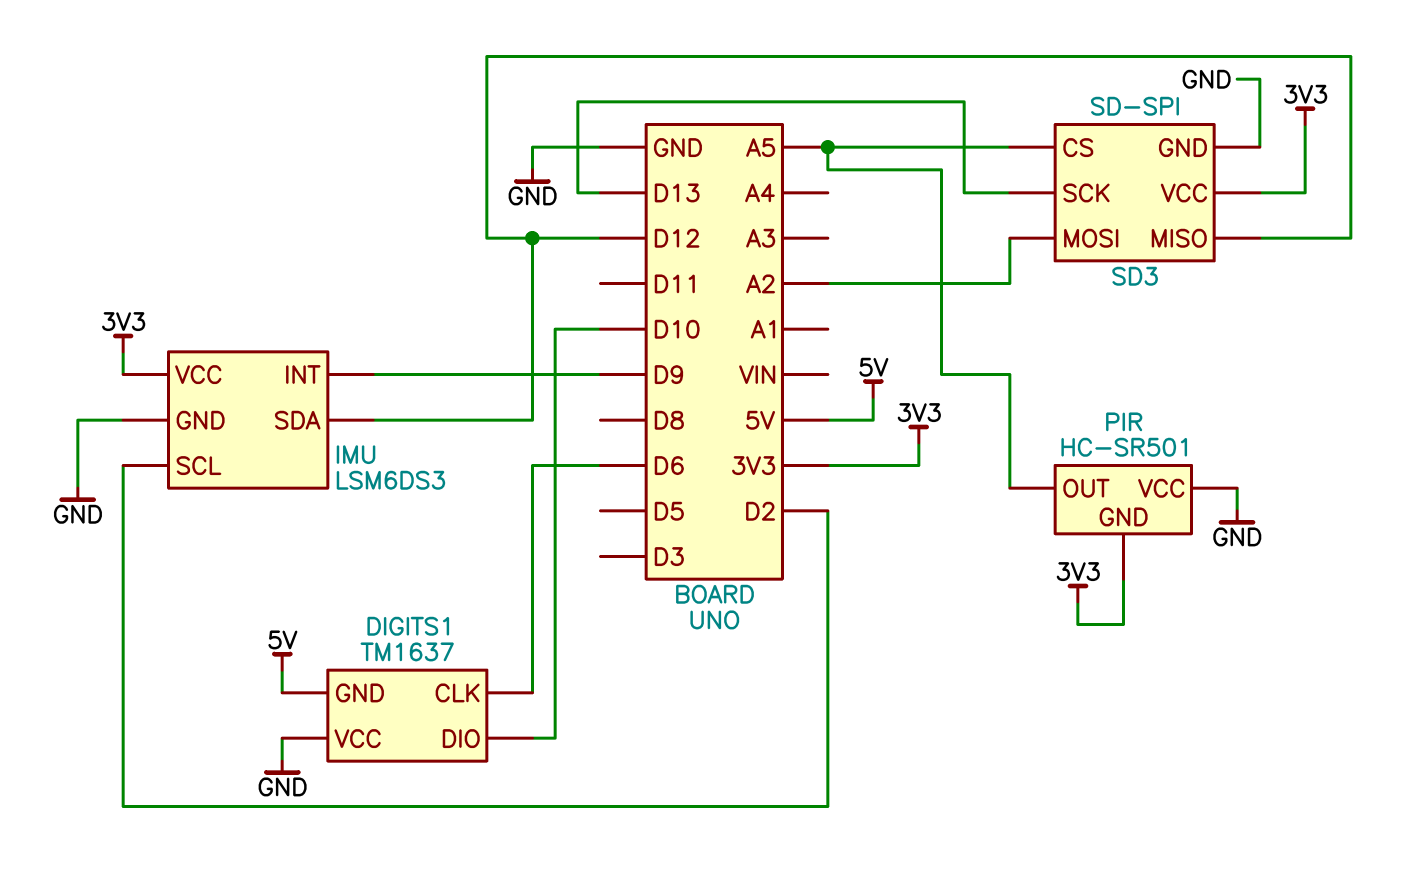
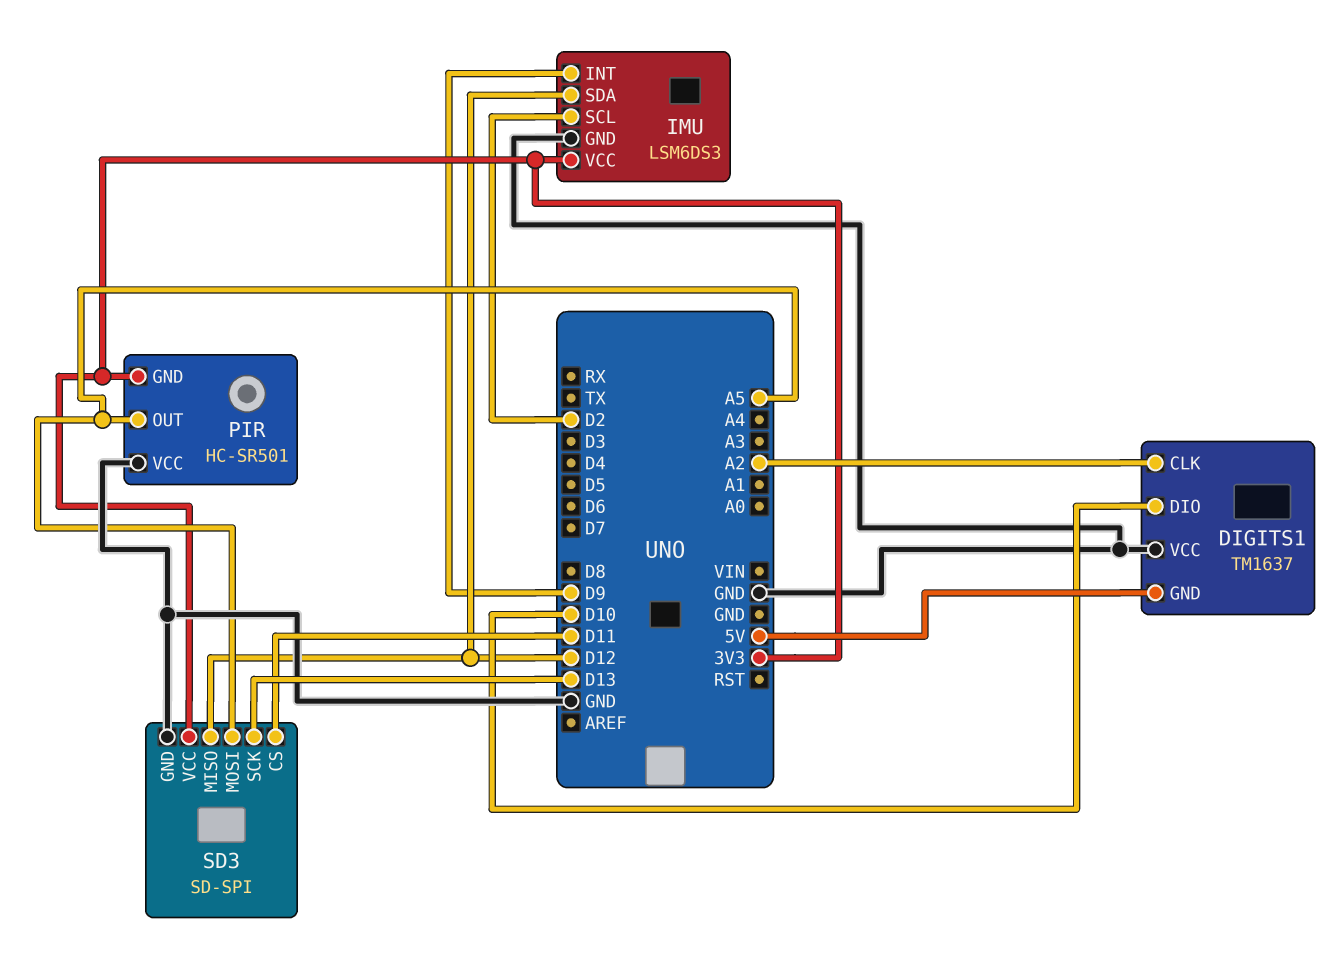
DIGITS1 pin CLK: D6 -> A2
SD3 pin CS: A5 -> D11
SD3 pin MOSI: A2 -> A5

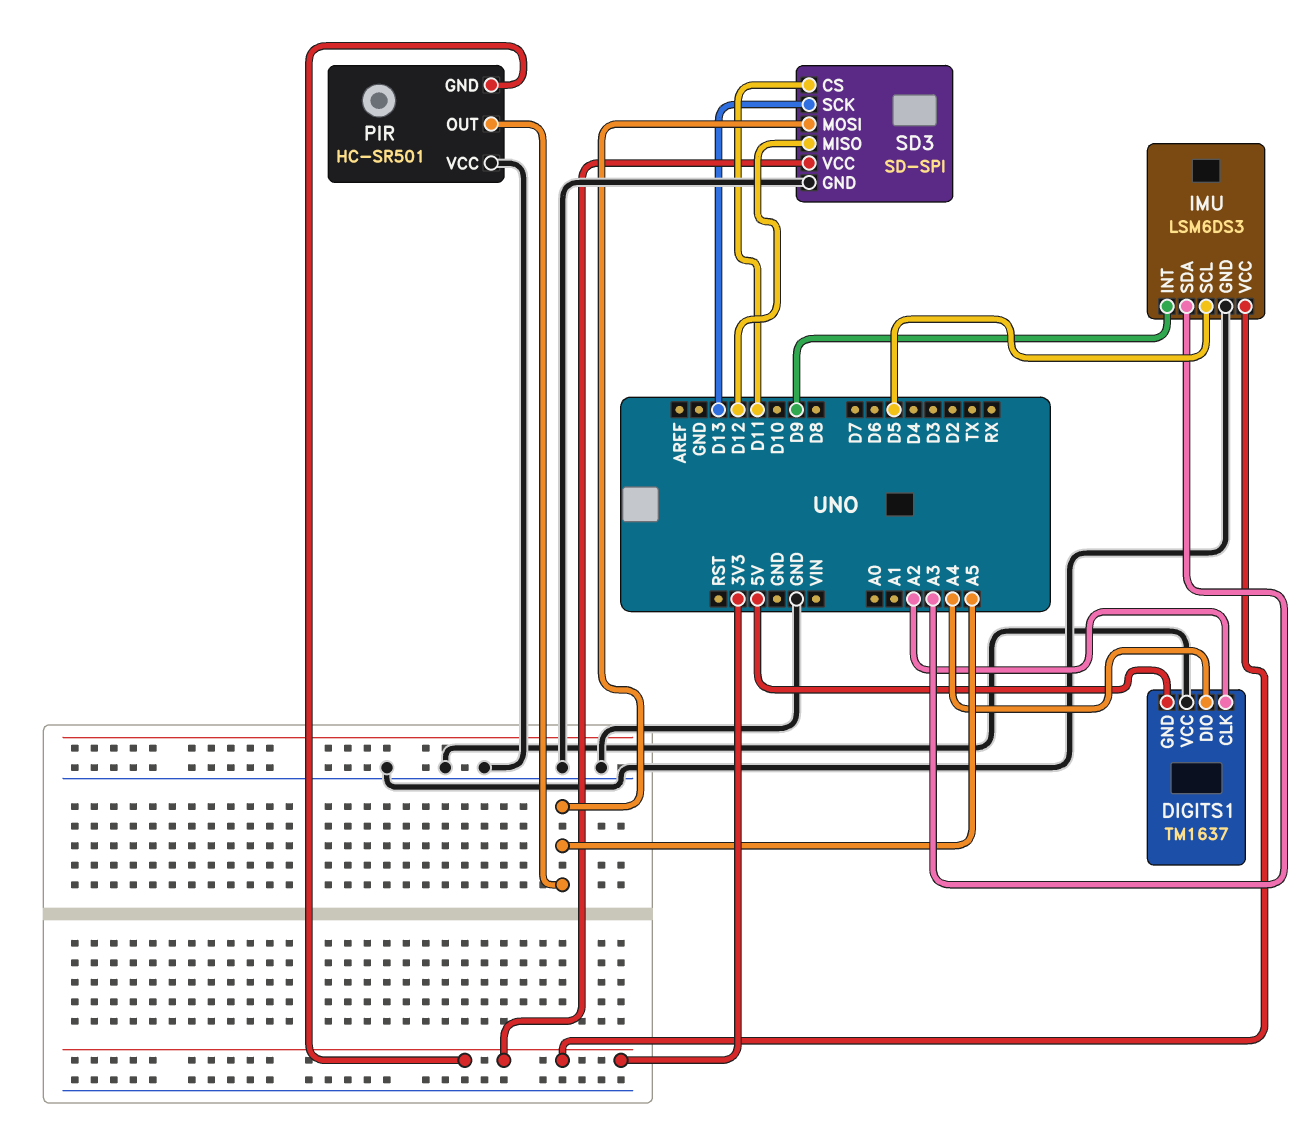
DIGITS1 pin DIO: D10 -> A4
IMU pin SCL: D2 -> D5
IMU pin SDA: D12 -> A3

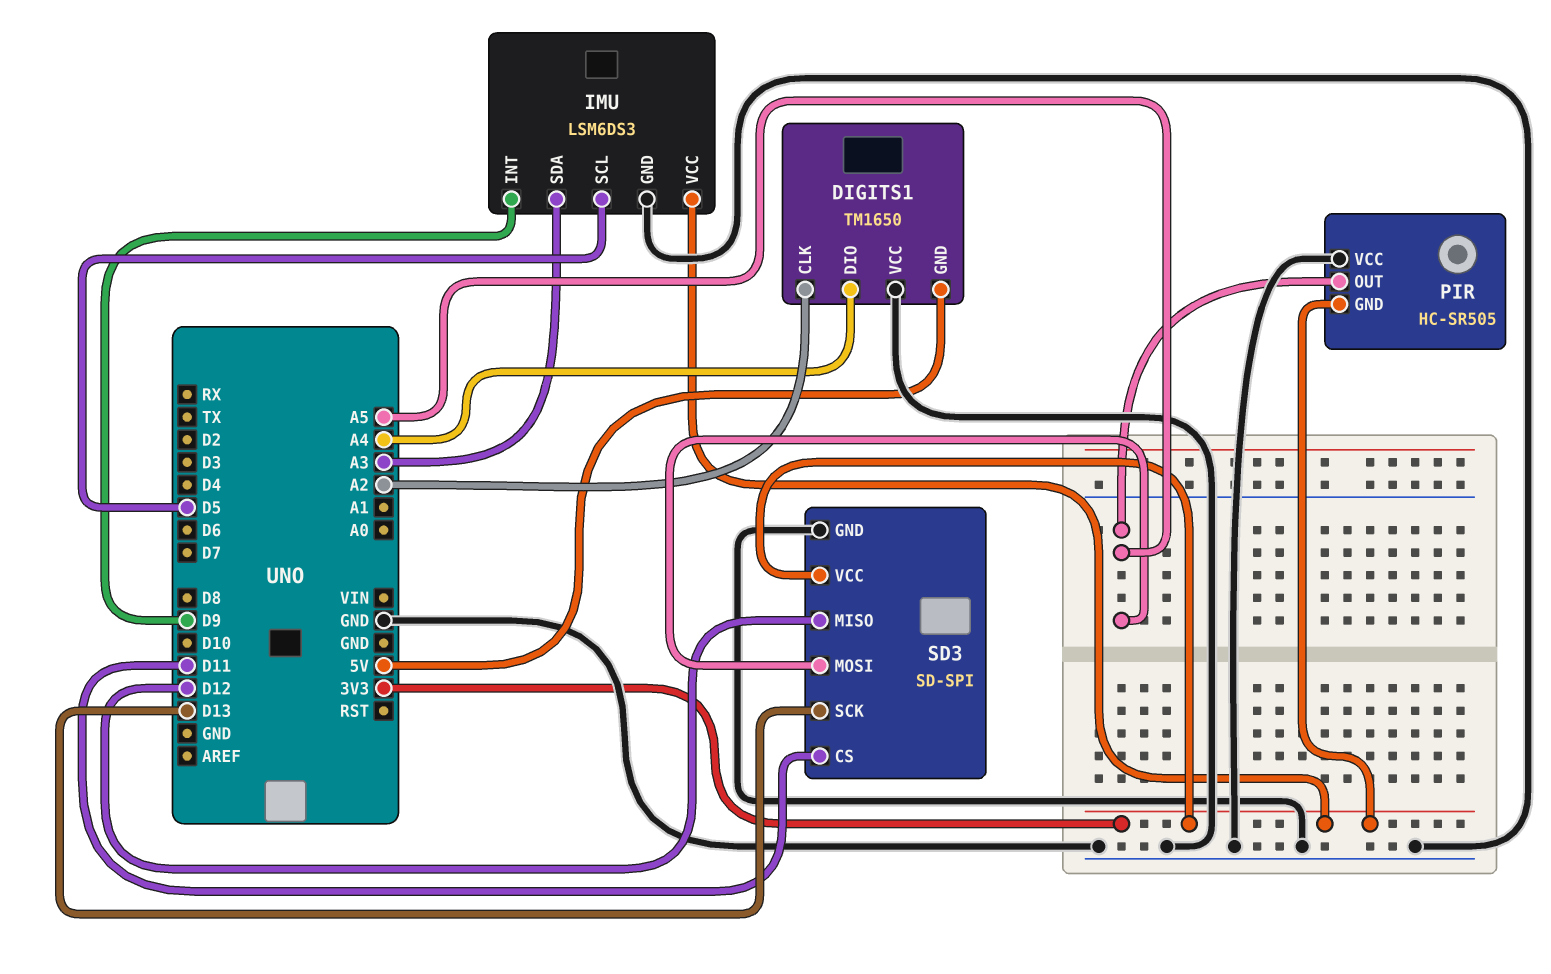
DIGITS1: TM1637 -> TM1650
PIR: HC-SR501 -> HC-SR505

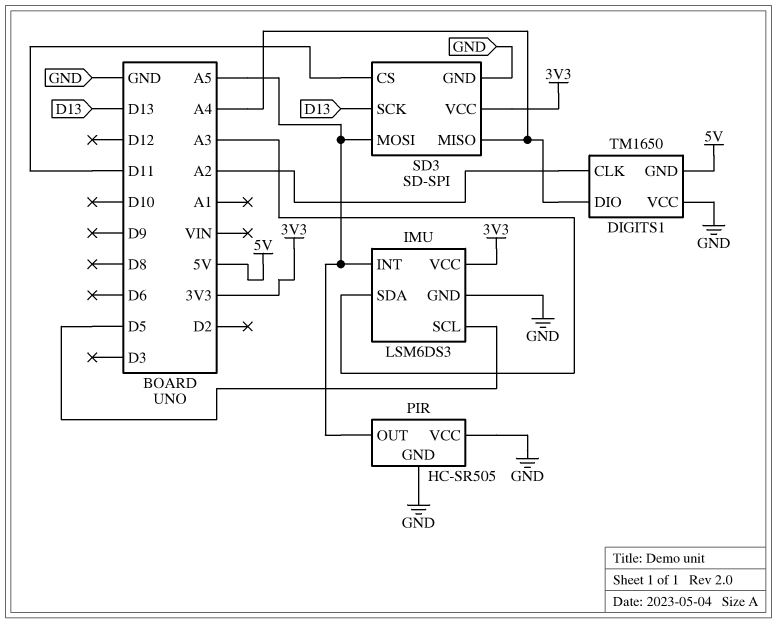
IMU pin INT: D9 -> A5
PIR pin GND: 3V3 -> GND
SD3 pin MISO: D12 -> A4

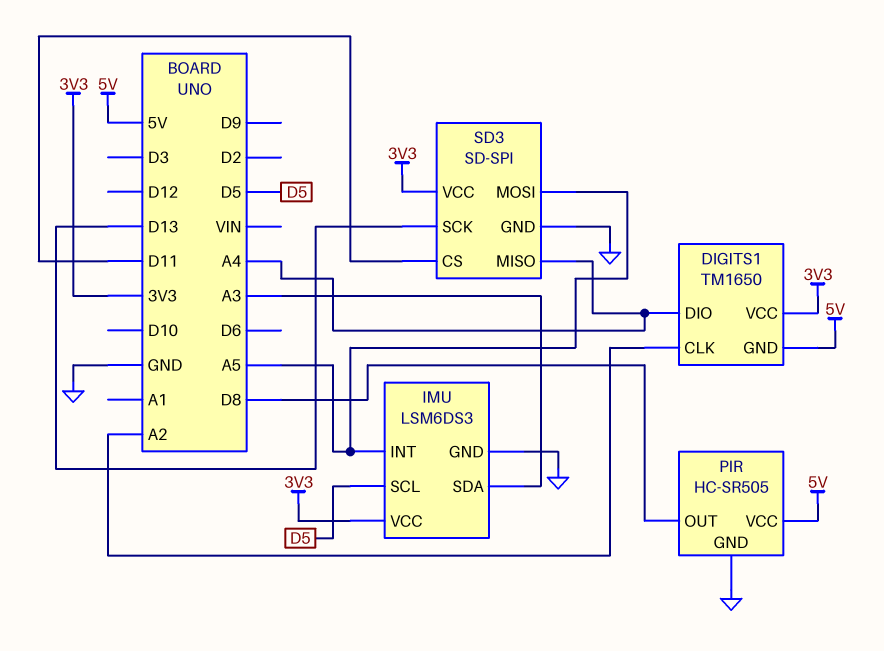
DIGITS1 pin VCC: GND -> 3V3
PIR pin OUT: A5 -> D8
PIR pin VCC: GND -> 5V

